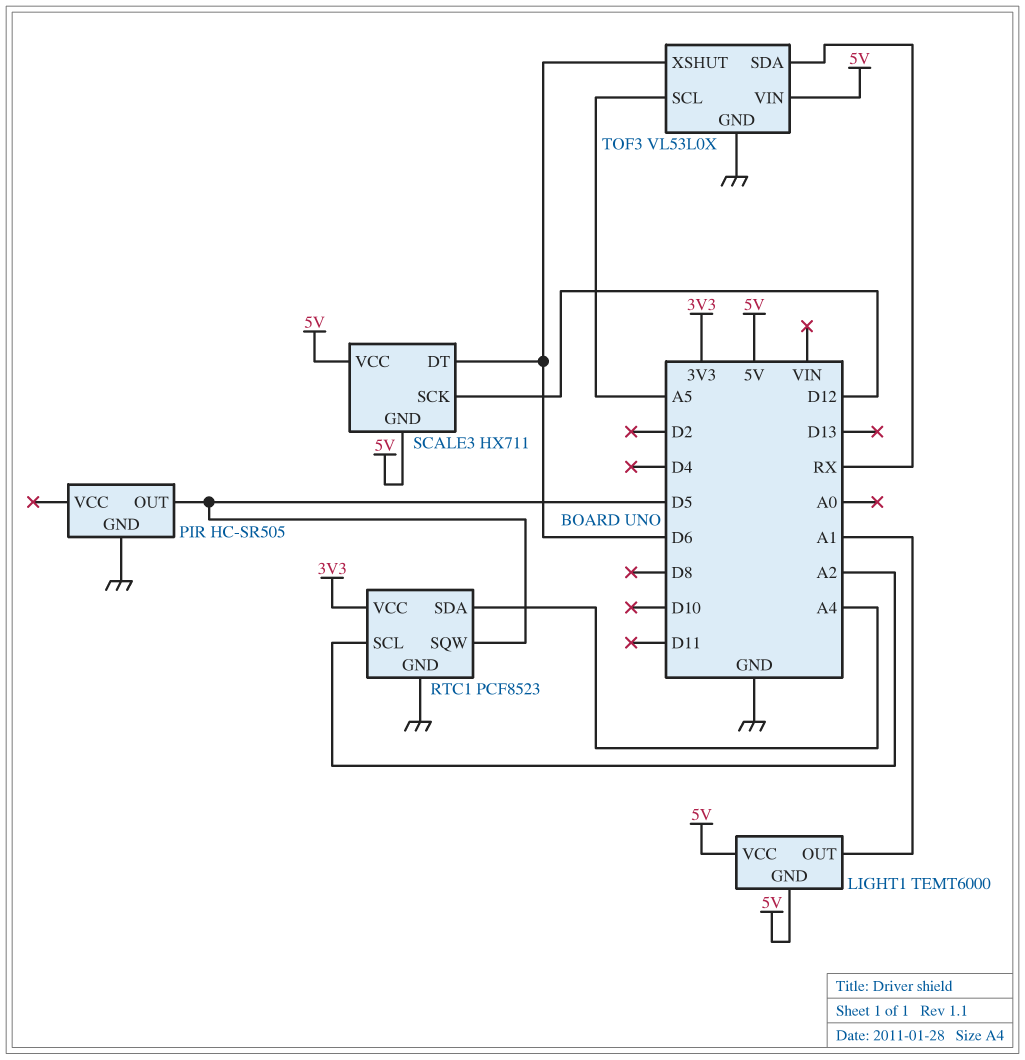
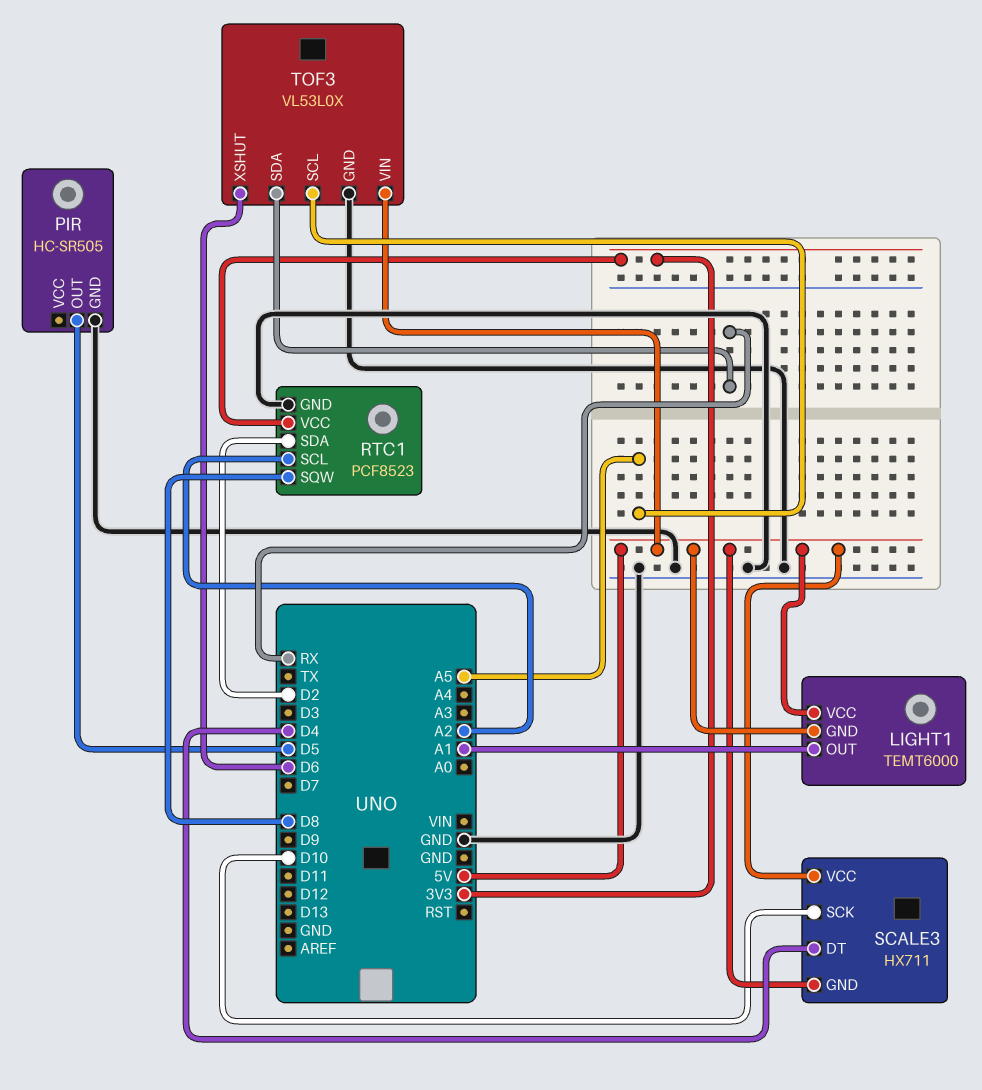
RTC1 pin SDA: A4 -> D2
RTC1 pin SQW: D5 -> D8
SCALE3 pin DT: D6 -> D4
SCALE3 pin SCK: D12 -> D10

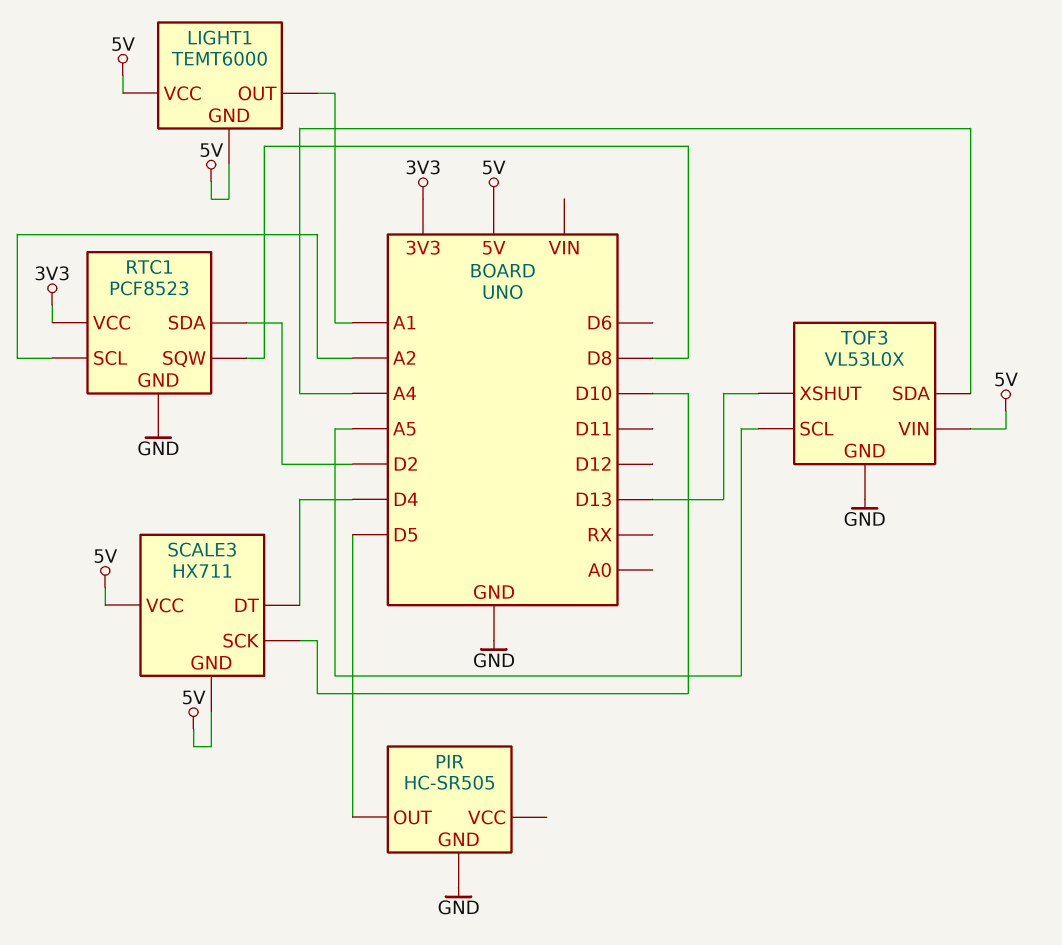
TOF3 pin SDA: RX -> A4
TOF3 pin XSHUT: D6 -> D13

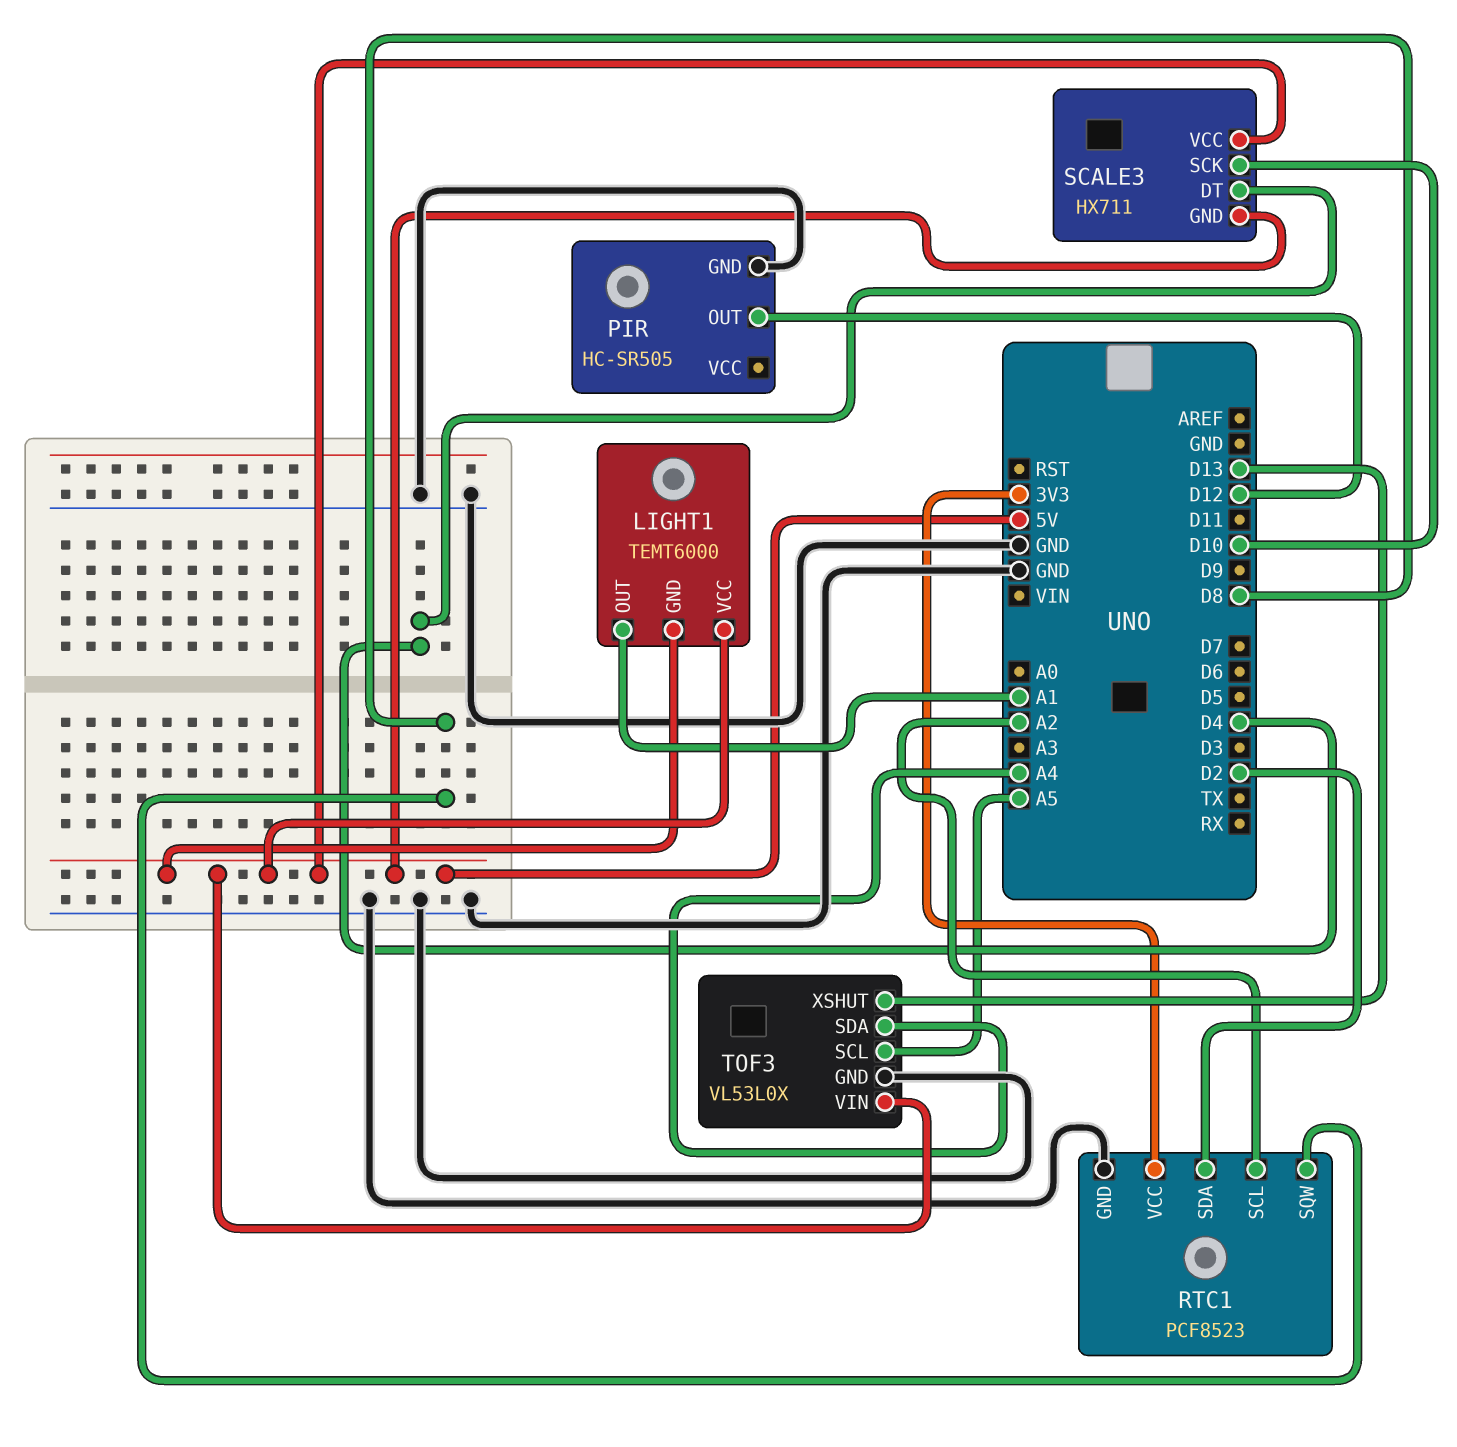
PIR pin OUT: D5 -> D12

